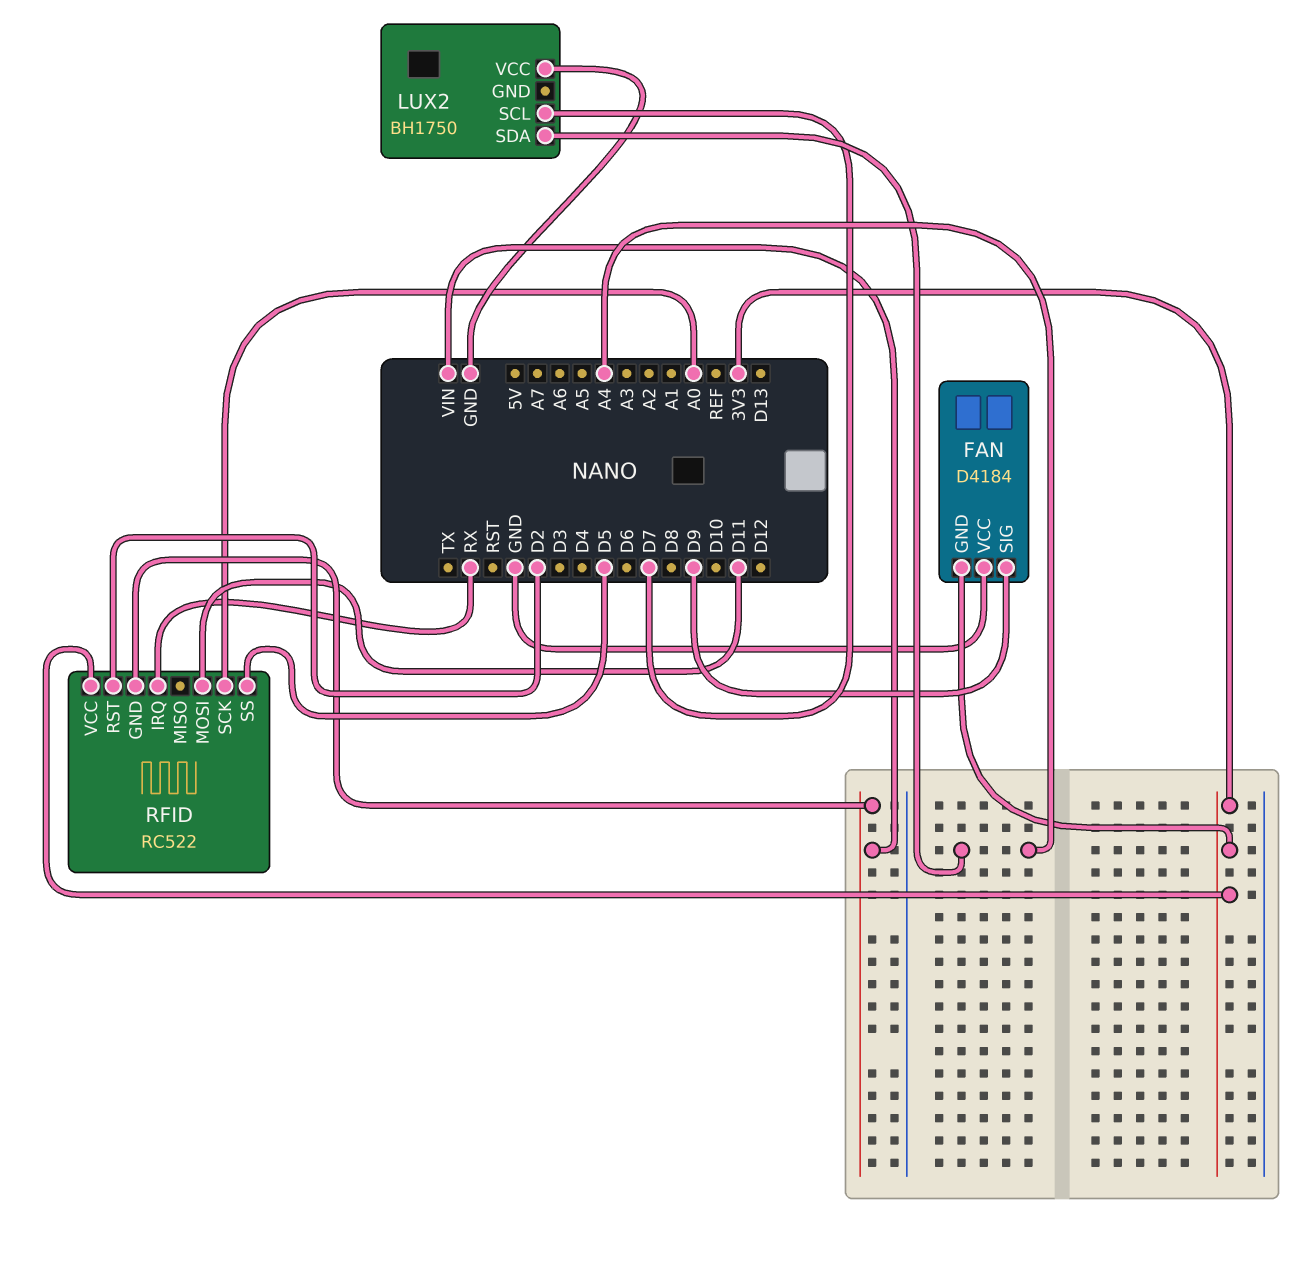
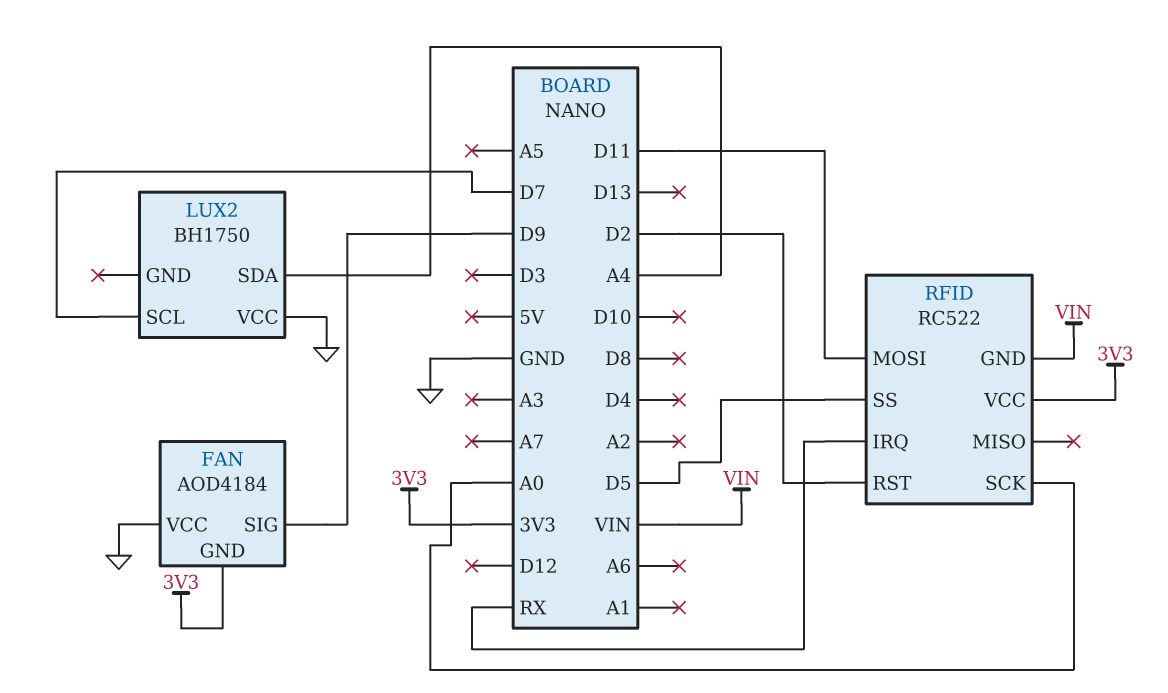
FAN: D4184 -> AOD4184

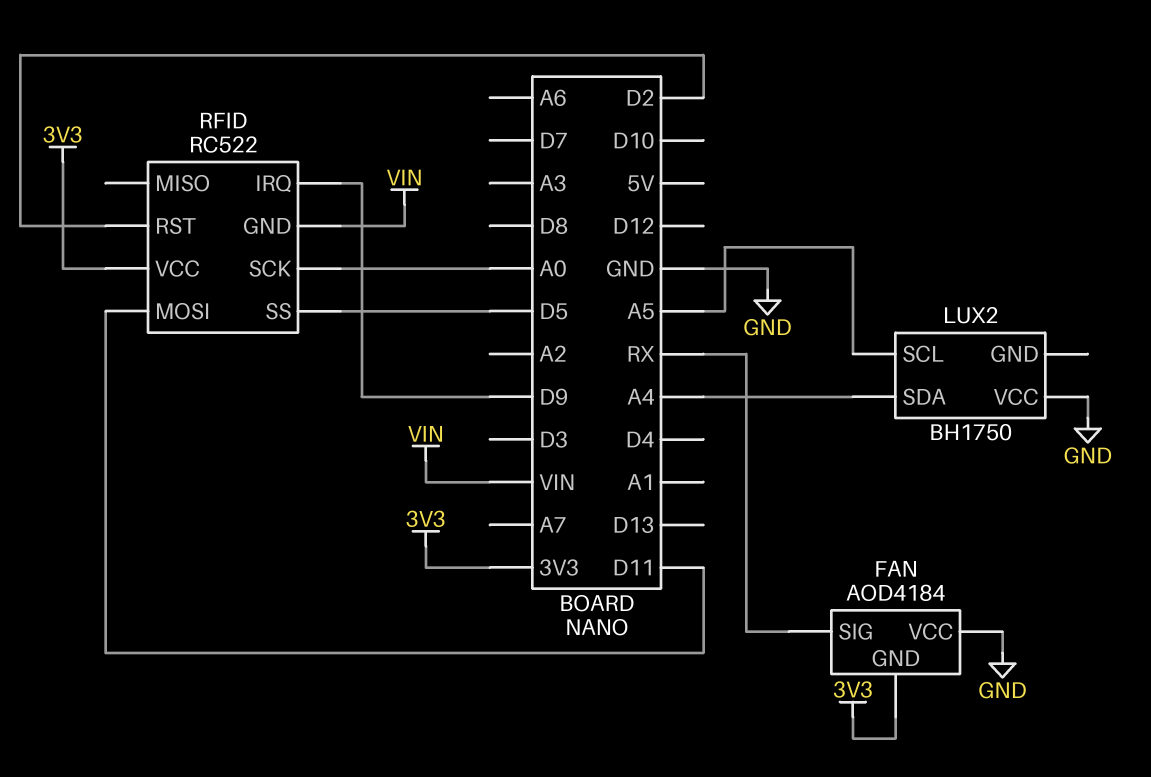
FAN pin SIG: D9 -> RX
LUX2 pin SCL: D7 -> A5
RFID pin IRQ: RX -> D9

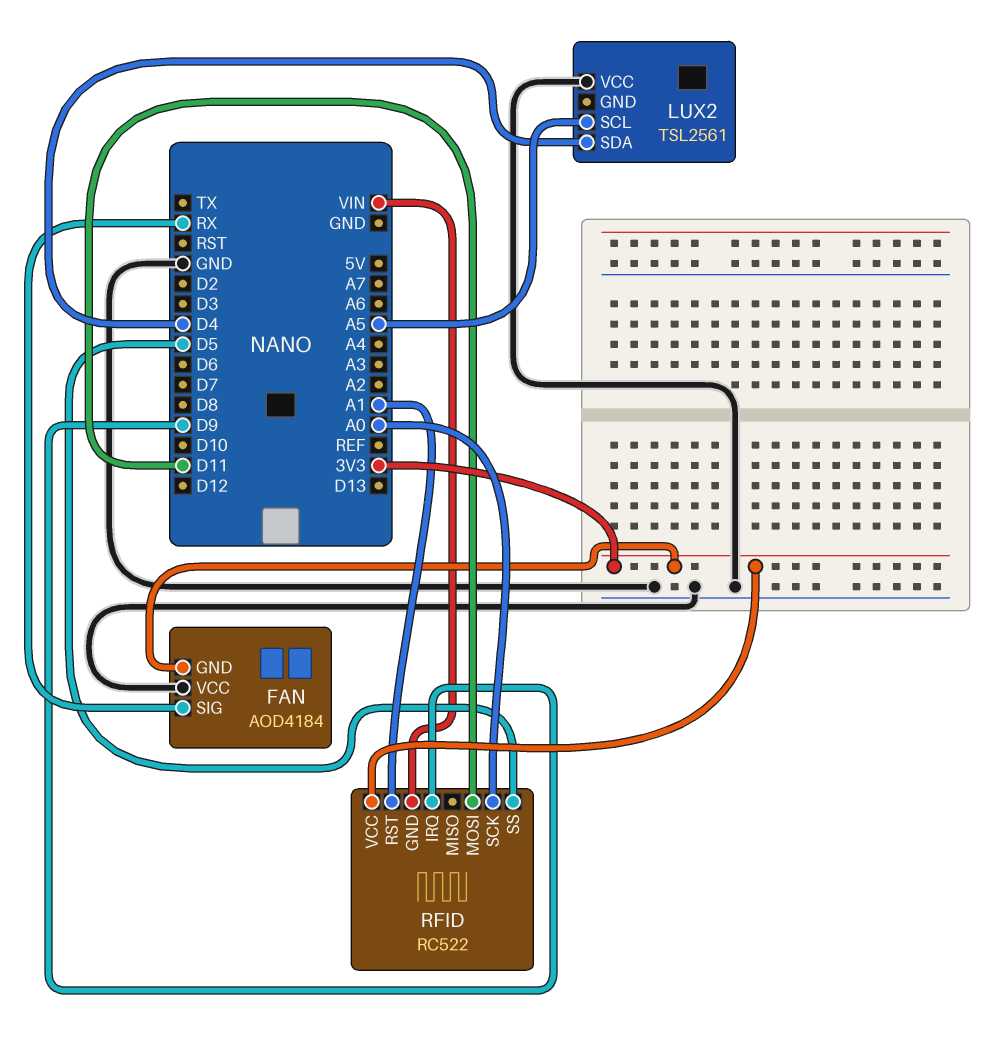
LUX2: BH1750 -> TSL2561
LUX2 pin SDA: A4 -> D4
RFID pin RST: D2 -> A1

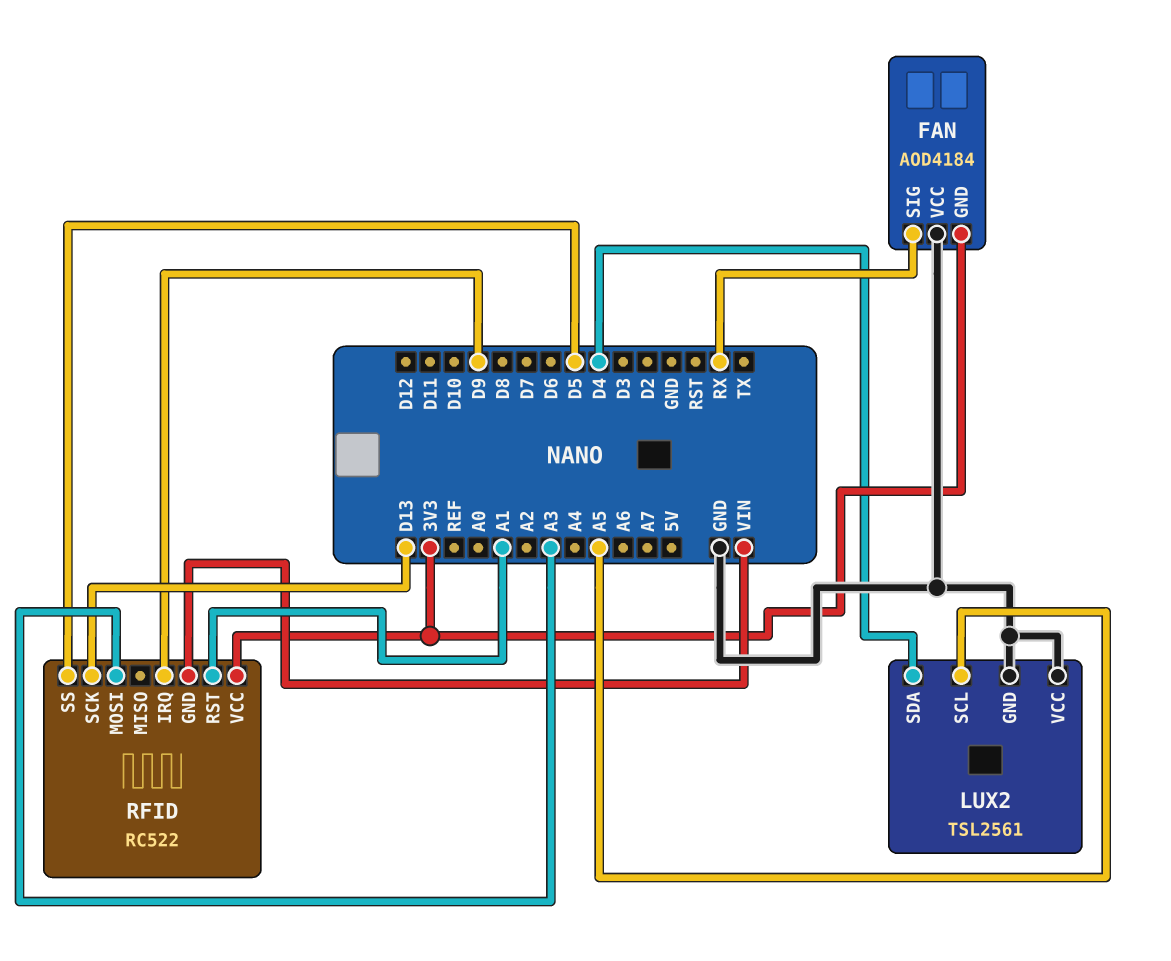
LUX2 pin GND: none -> GND
RFID pin MOSI: D11 -> A3
RFID pin SCK: A0 -> D13

